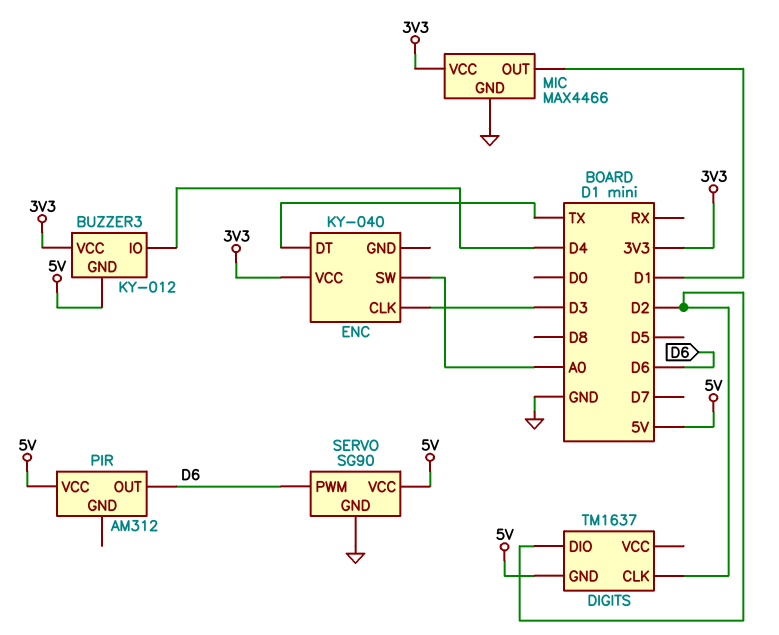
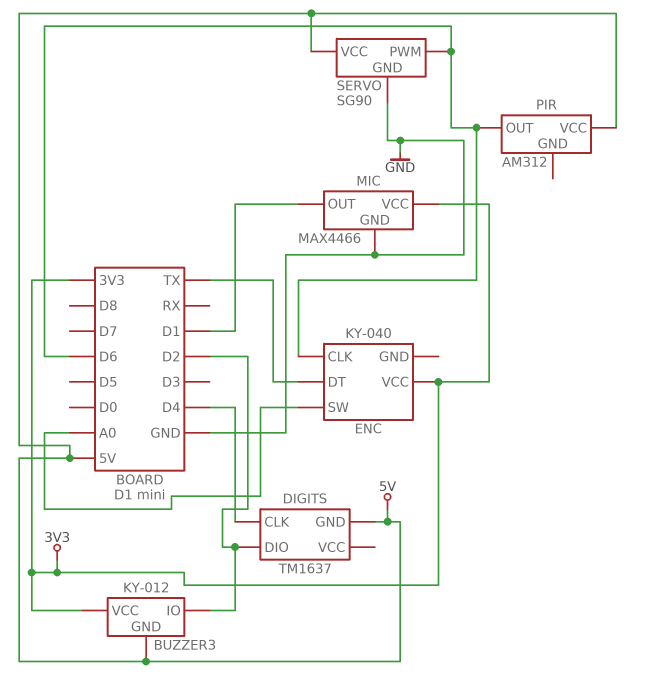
BUZZER3 pin IO: D4 -> D2
DIGITS pin CLK: D2 -> D4
ENC pin CLK: D3 -> D6

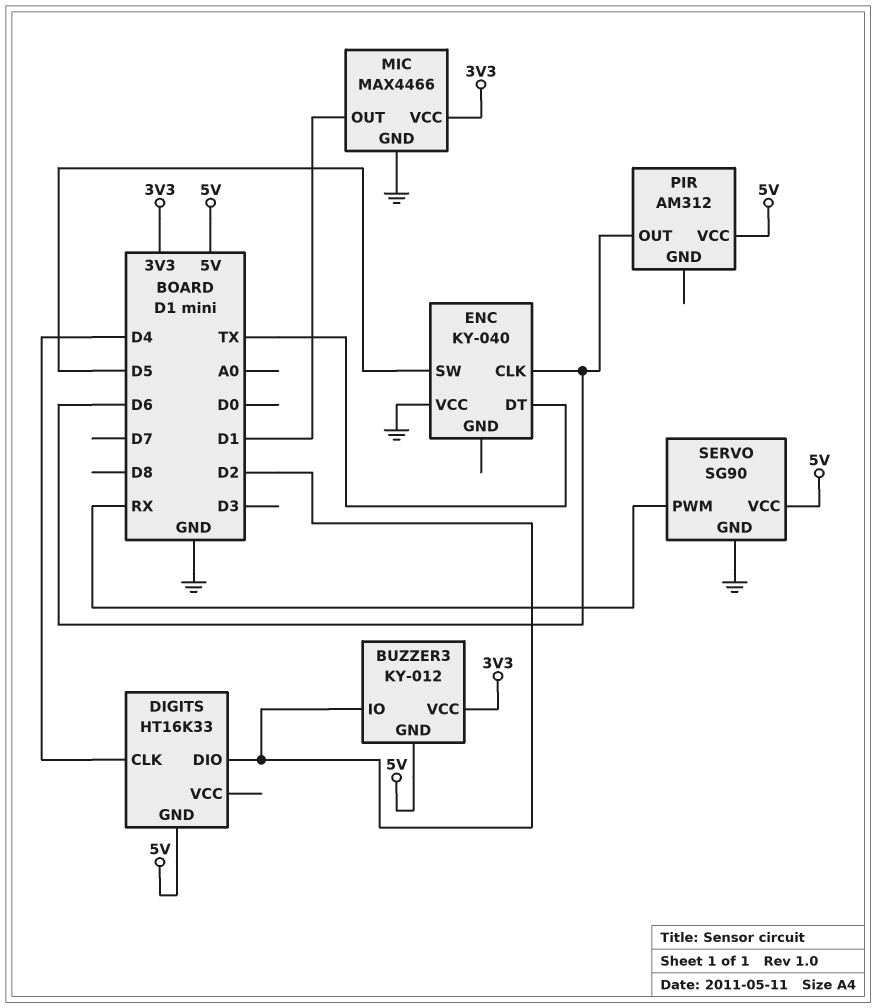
DIGITS: TM1637 -> HT16K33
ENC pin SW: A0 -> D5
ENC pin VCC: 3V3 -> GND
SERVO pin PWM: D6 -> RX

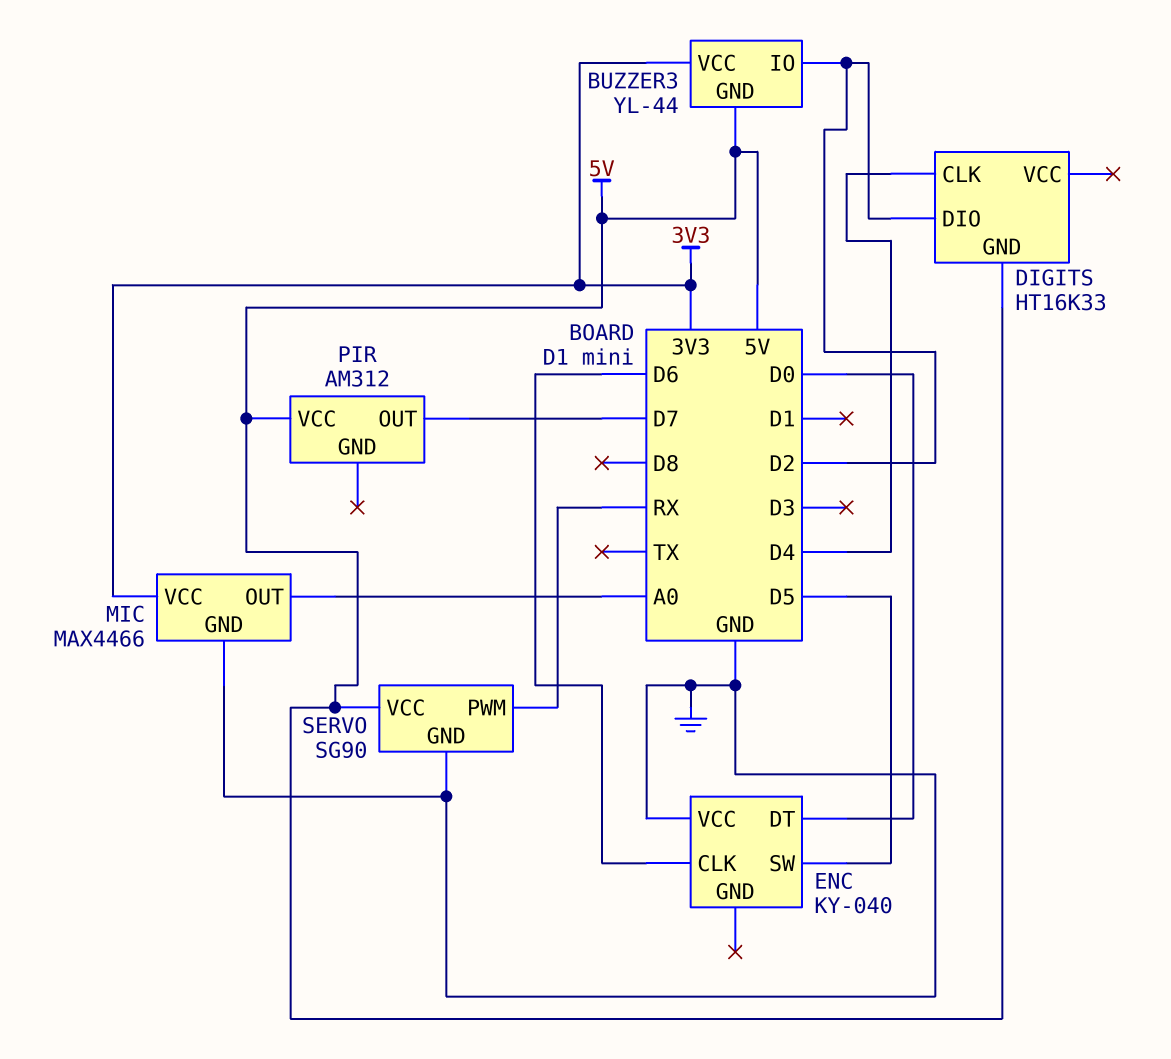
BUZZER3: KY-012 -> YL-44
ENC pin DT: TX -> D0
MIC pin OUT: D1 -> A0
PIR pin OUT: D6 -> D7

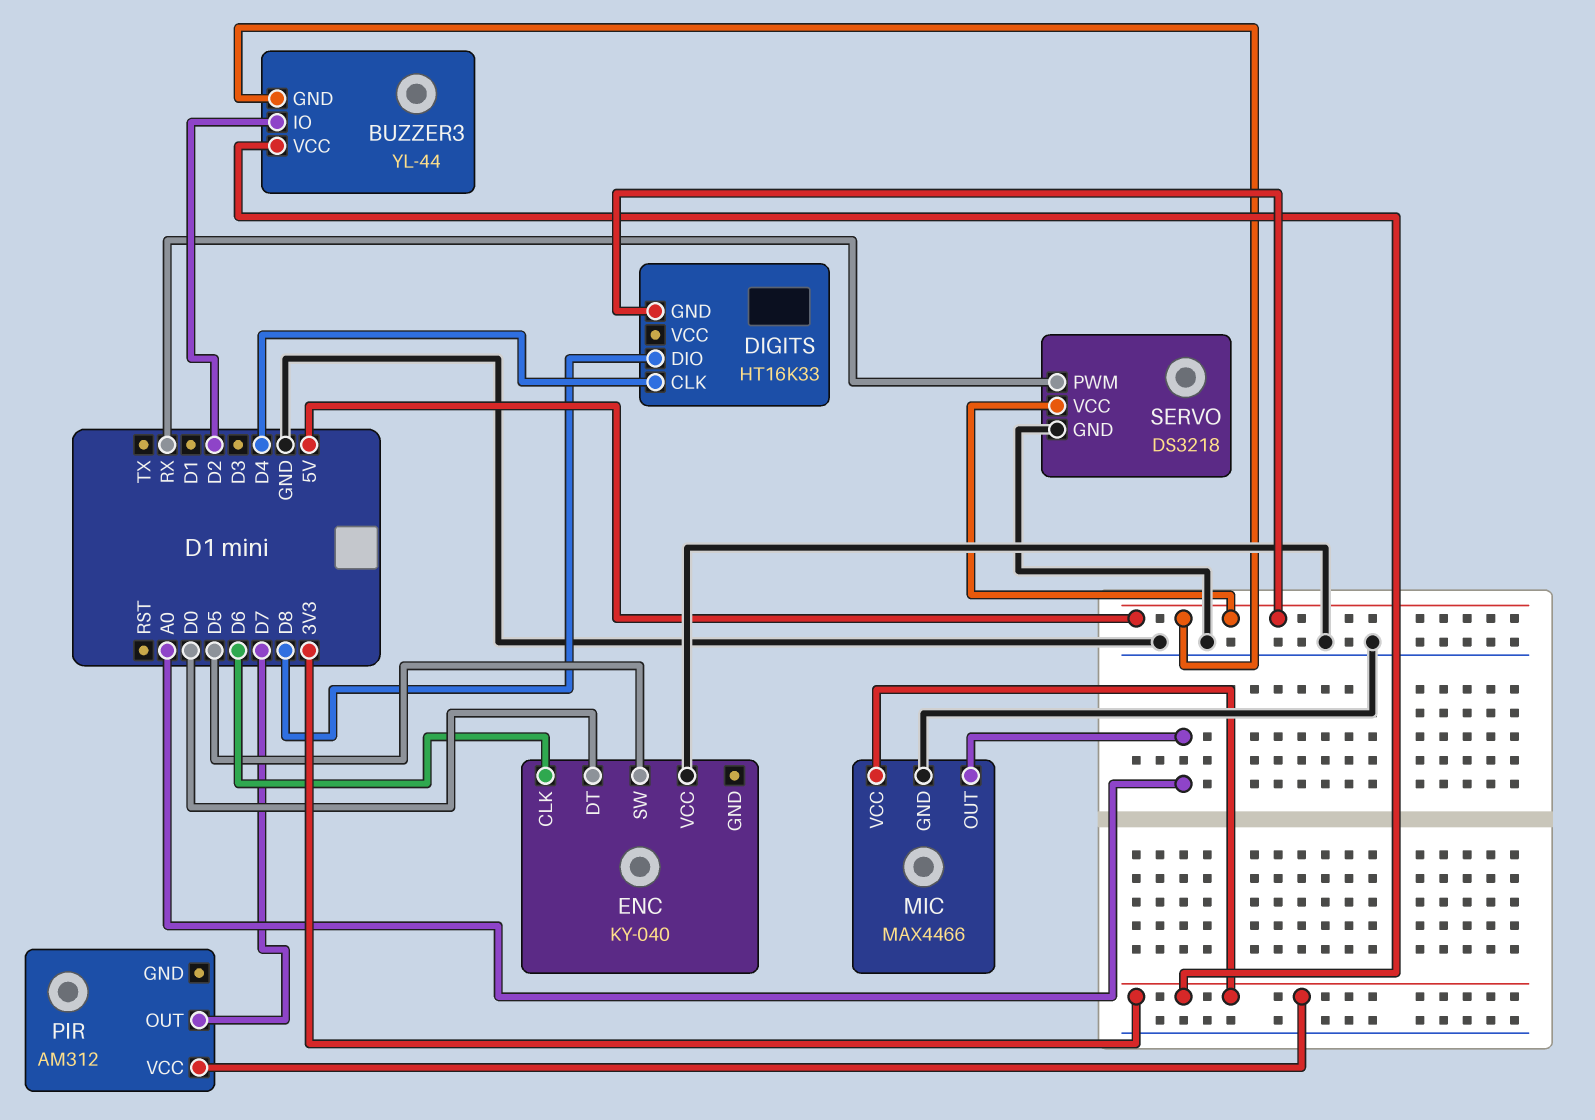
DIGITS pin DIO: D2 -> D8
PIR pin VCC: 5V -> 3V3
SERVO: SG90 -> DS3218

